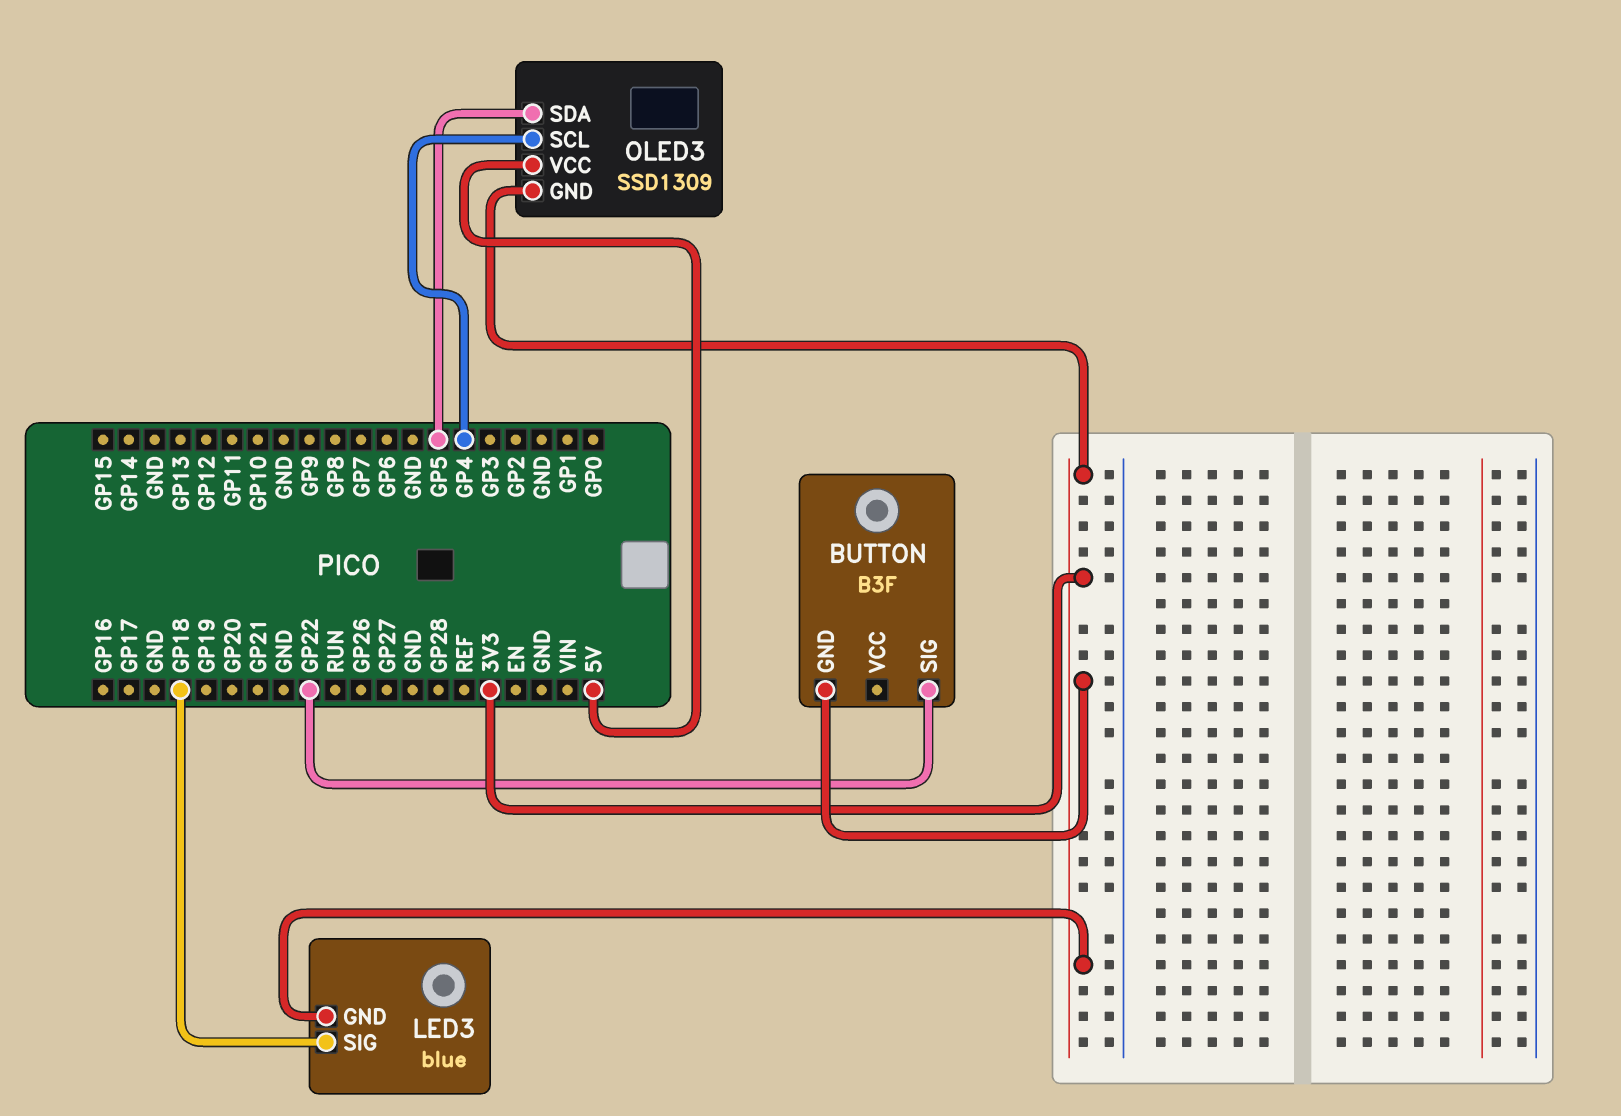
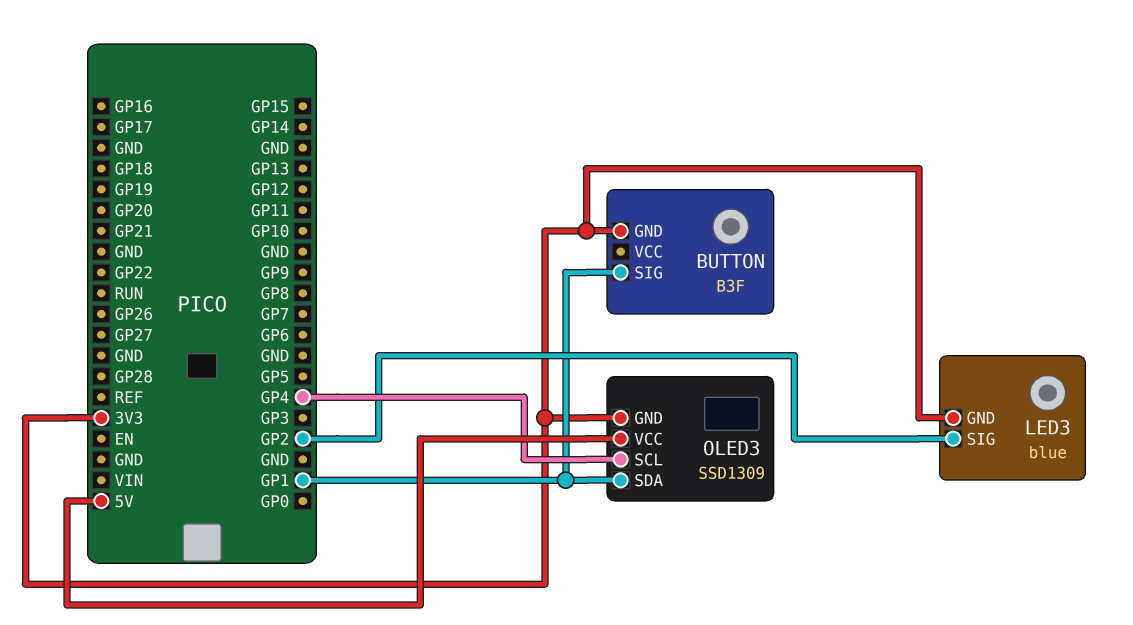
BUTTON pin SIG: GP22 -> GP1
LED3 pin SIG: GP18 -> GP2
OLED3 pin SDA: GP5 -> GP1

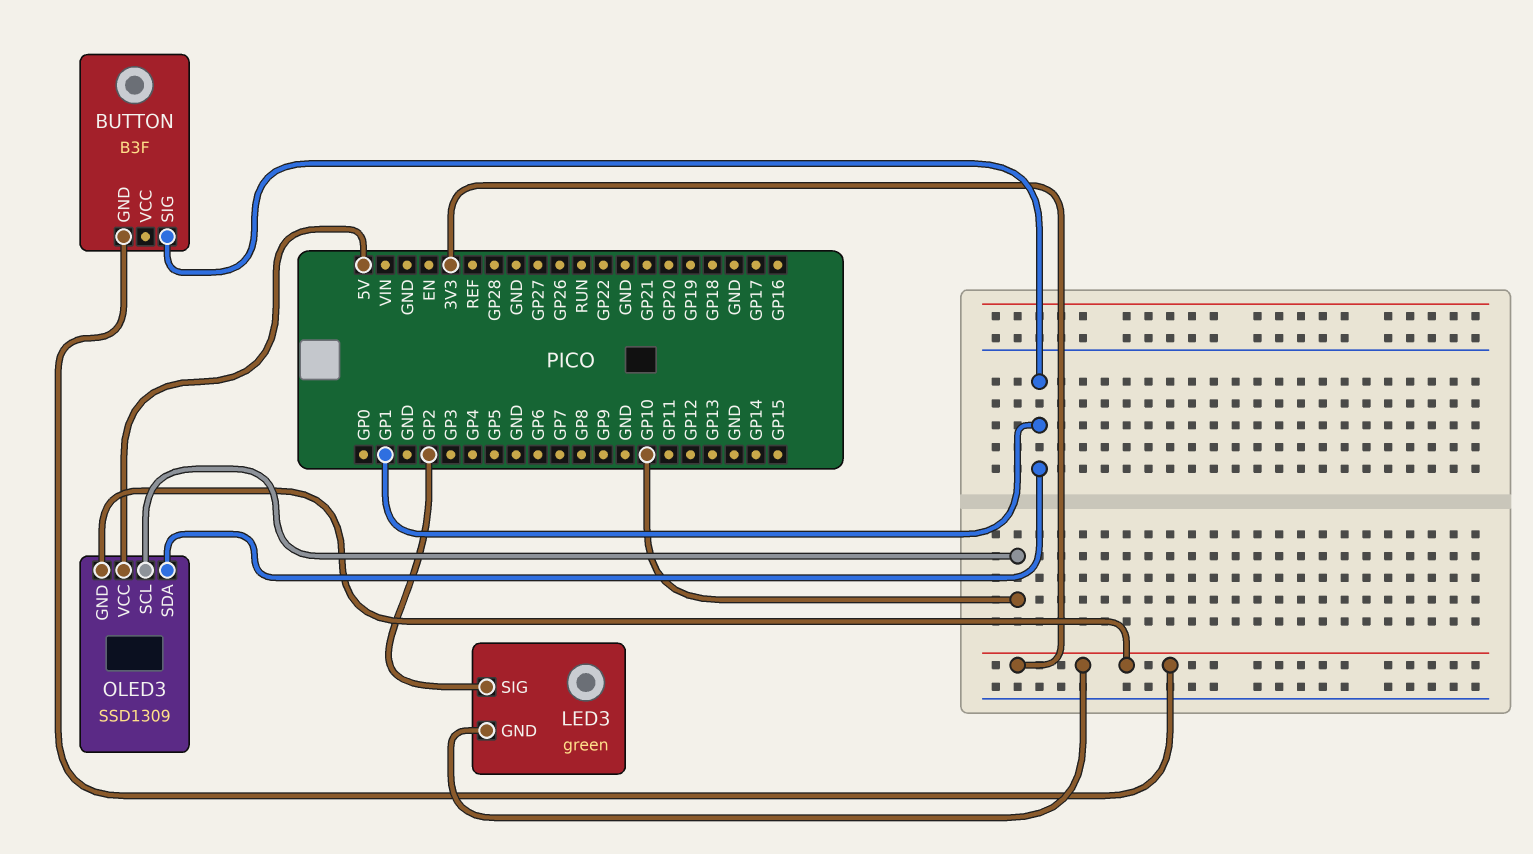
LED3: blue -> green
OLED3 pin SCL: GP4 -> GP10

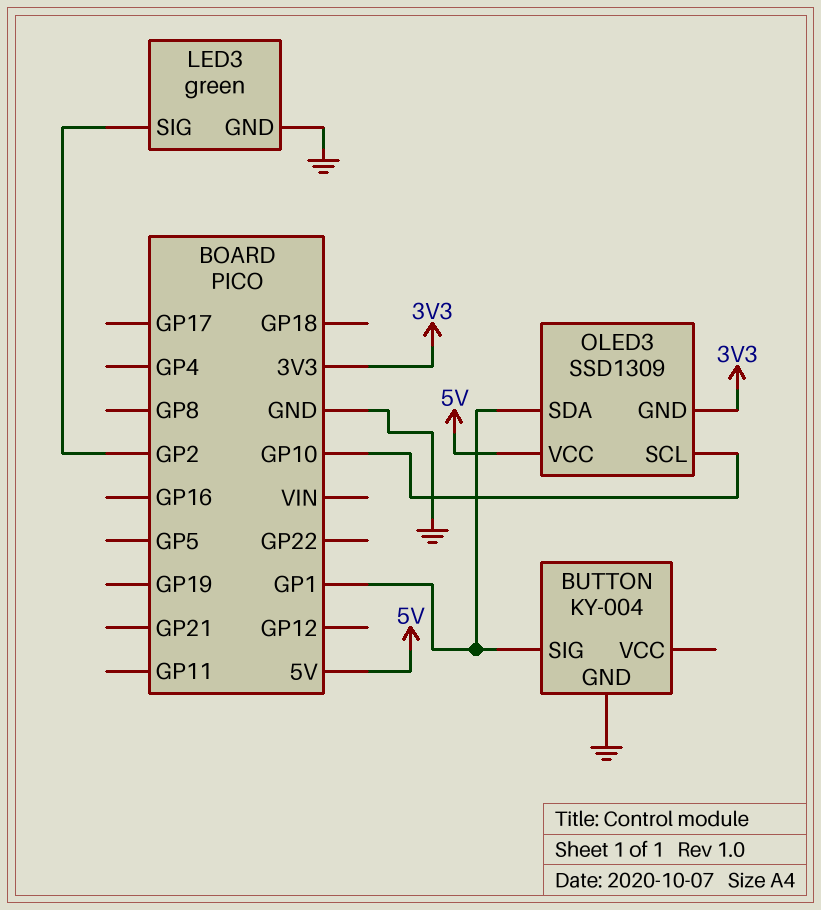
BUTTON: B3F -> KY-004
BUTTON pin GND: 3V3 -> GND
LED3 pin GND: 3V3 -> GND

